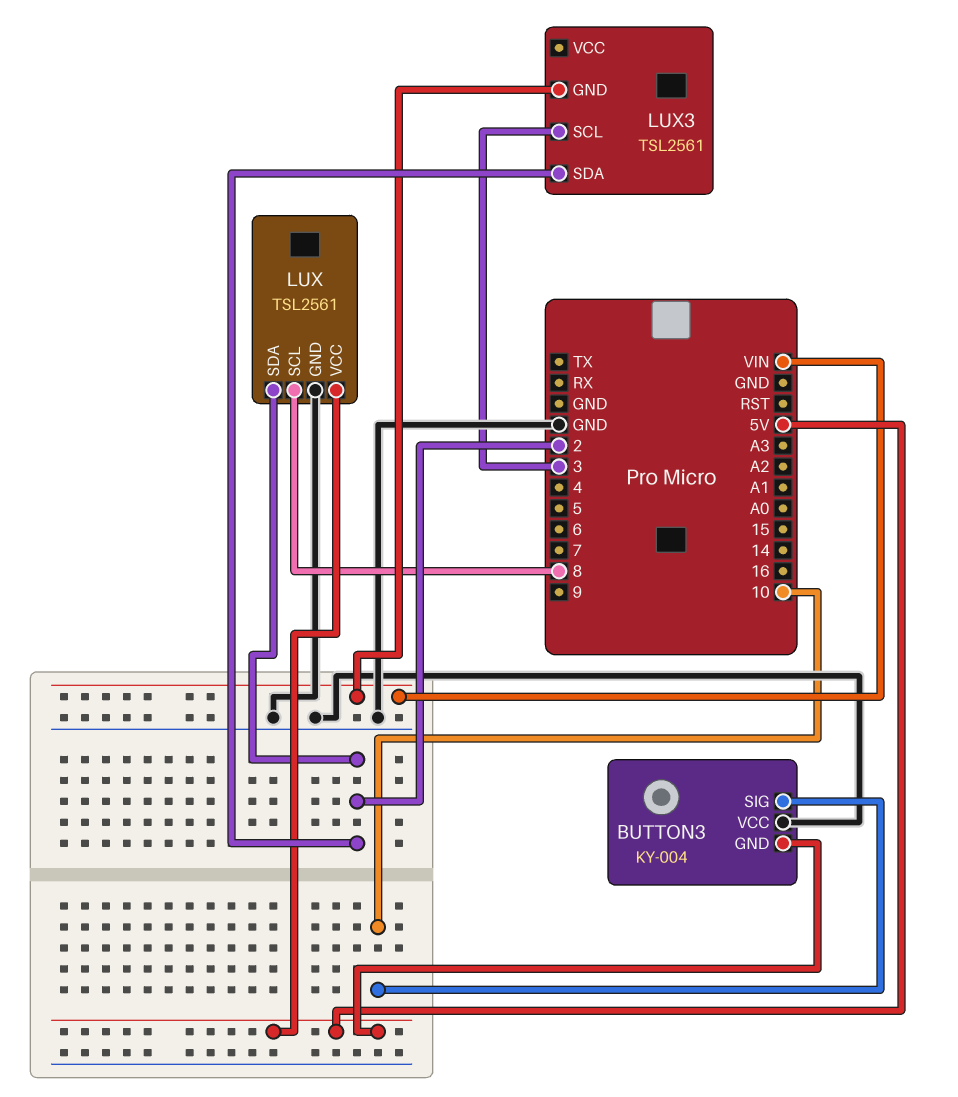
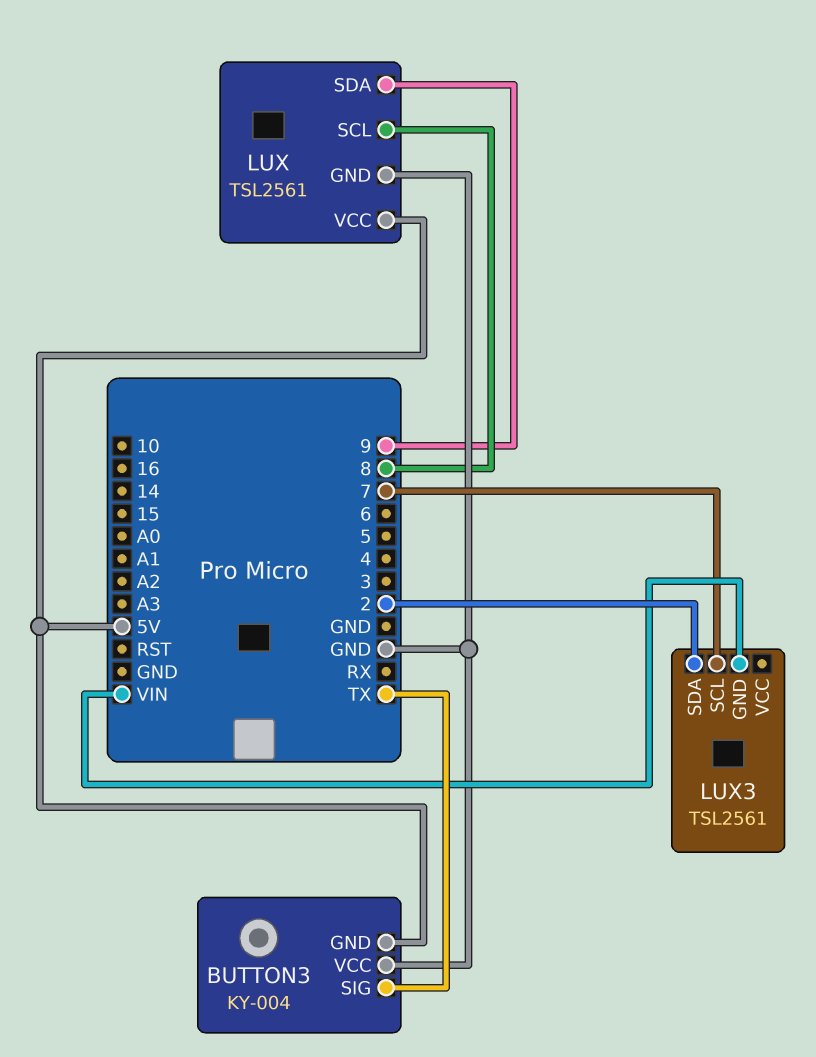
BUTTON3 pin SIG: 10 -> TX
LUX pin SDA: 2 -> 9
LUX3 pin SCL: 3 -> 7

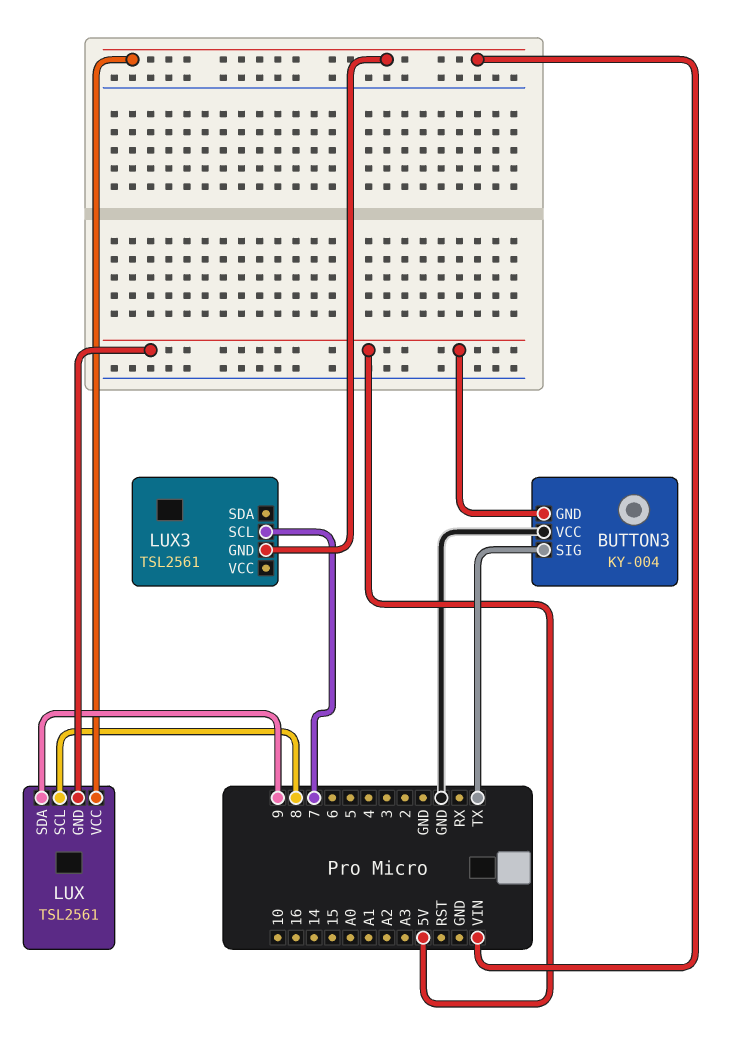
LUX pin GND: GND -> 5V
LUX pin VCC: 5V -> VIN
LUX3 pin SDA: 2 -> none

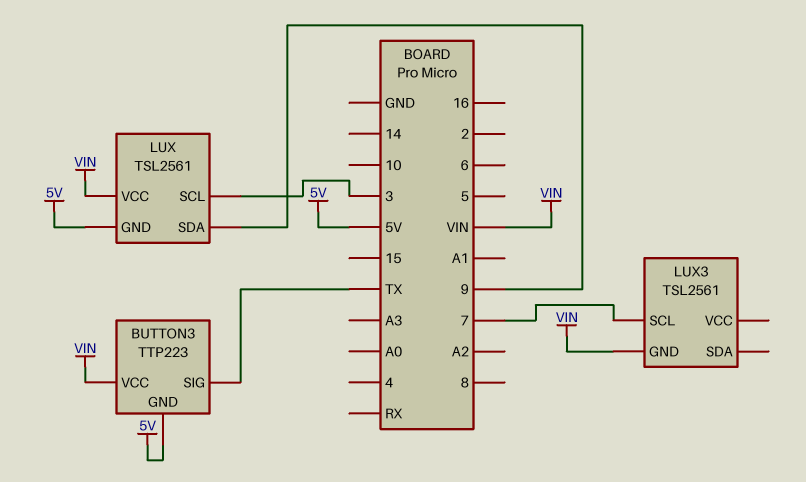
BUTTON3: KY-004 -> TTP223
BUTTON3 pin VCC: GND -> VIN
LUX pin SCL: 8 -> 3

